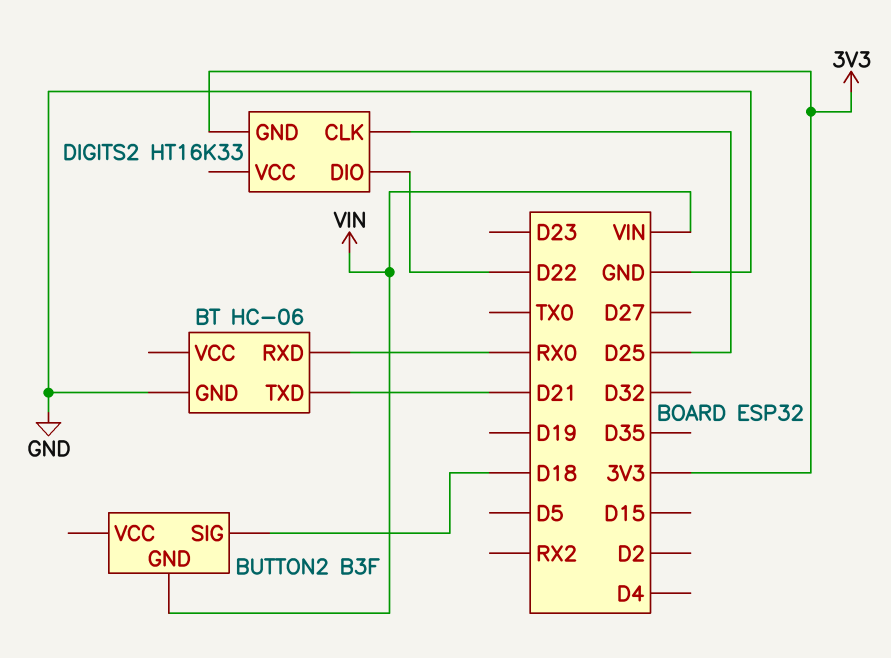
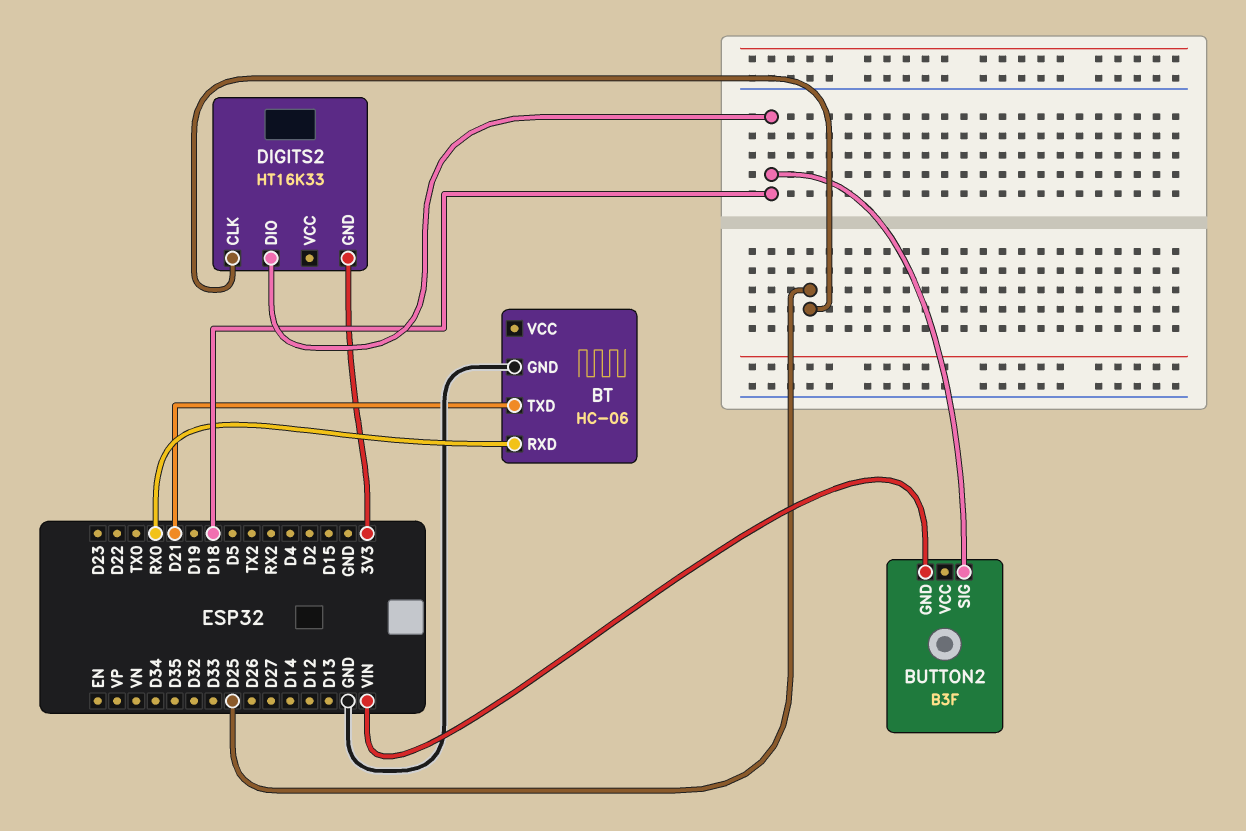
DIGITS2 pin DIO: D22 -> D18

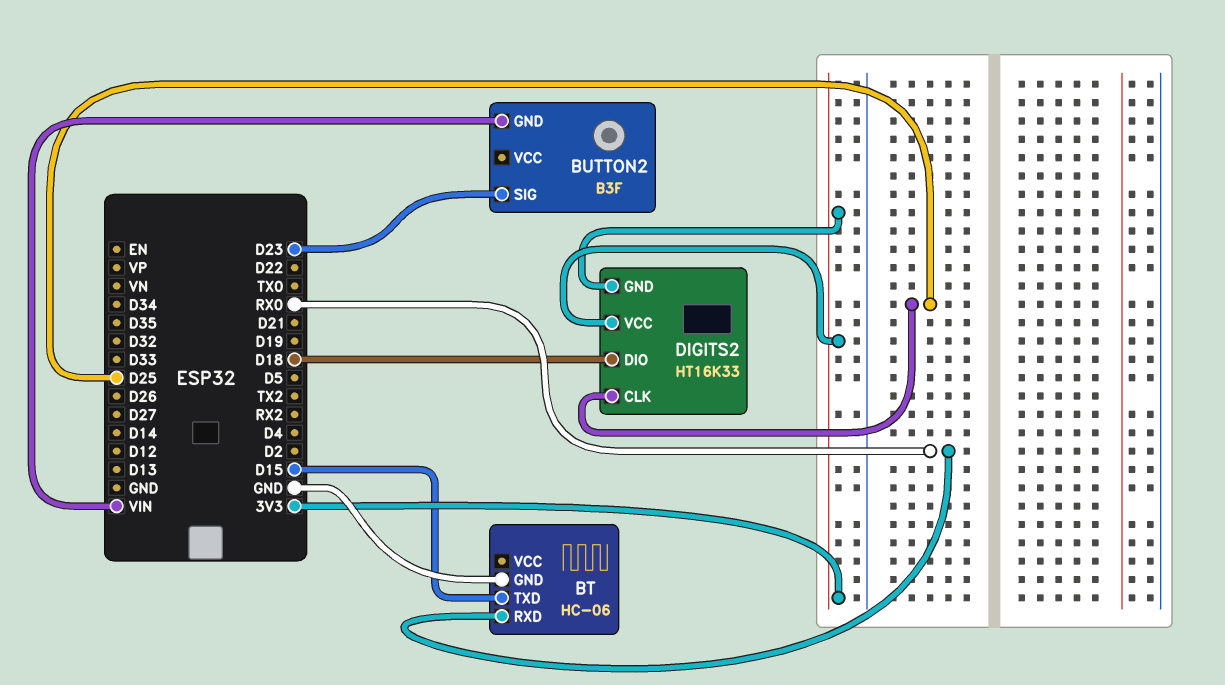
BT pin TXD: D21 -> D15
BUTTON2 pin SIG: D18 -> D23
DIGITS2 pin VCC: none -> 3V3

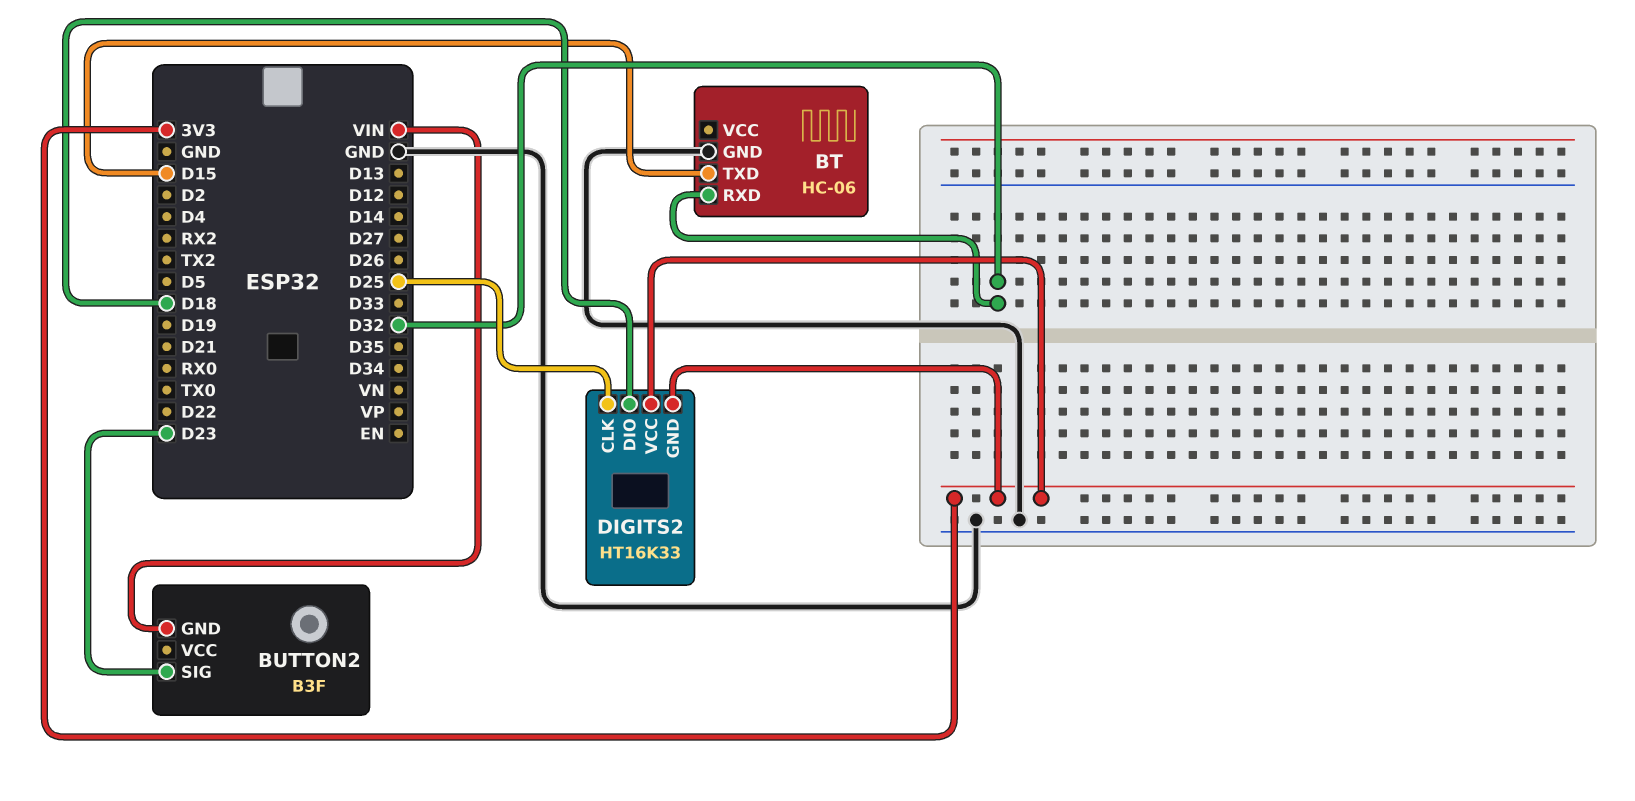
BT pin RXD: RX0 -> D32

